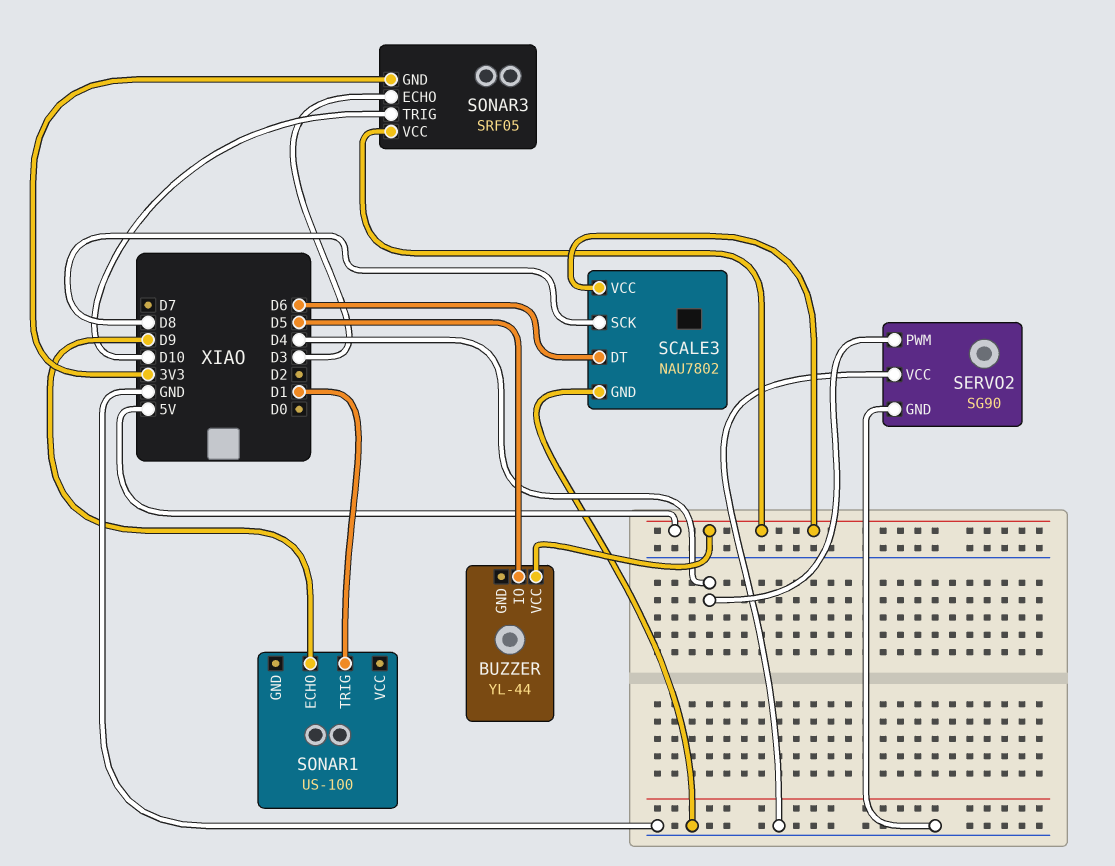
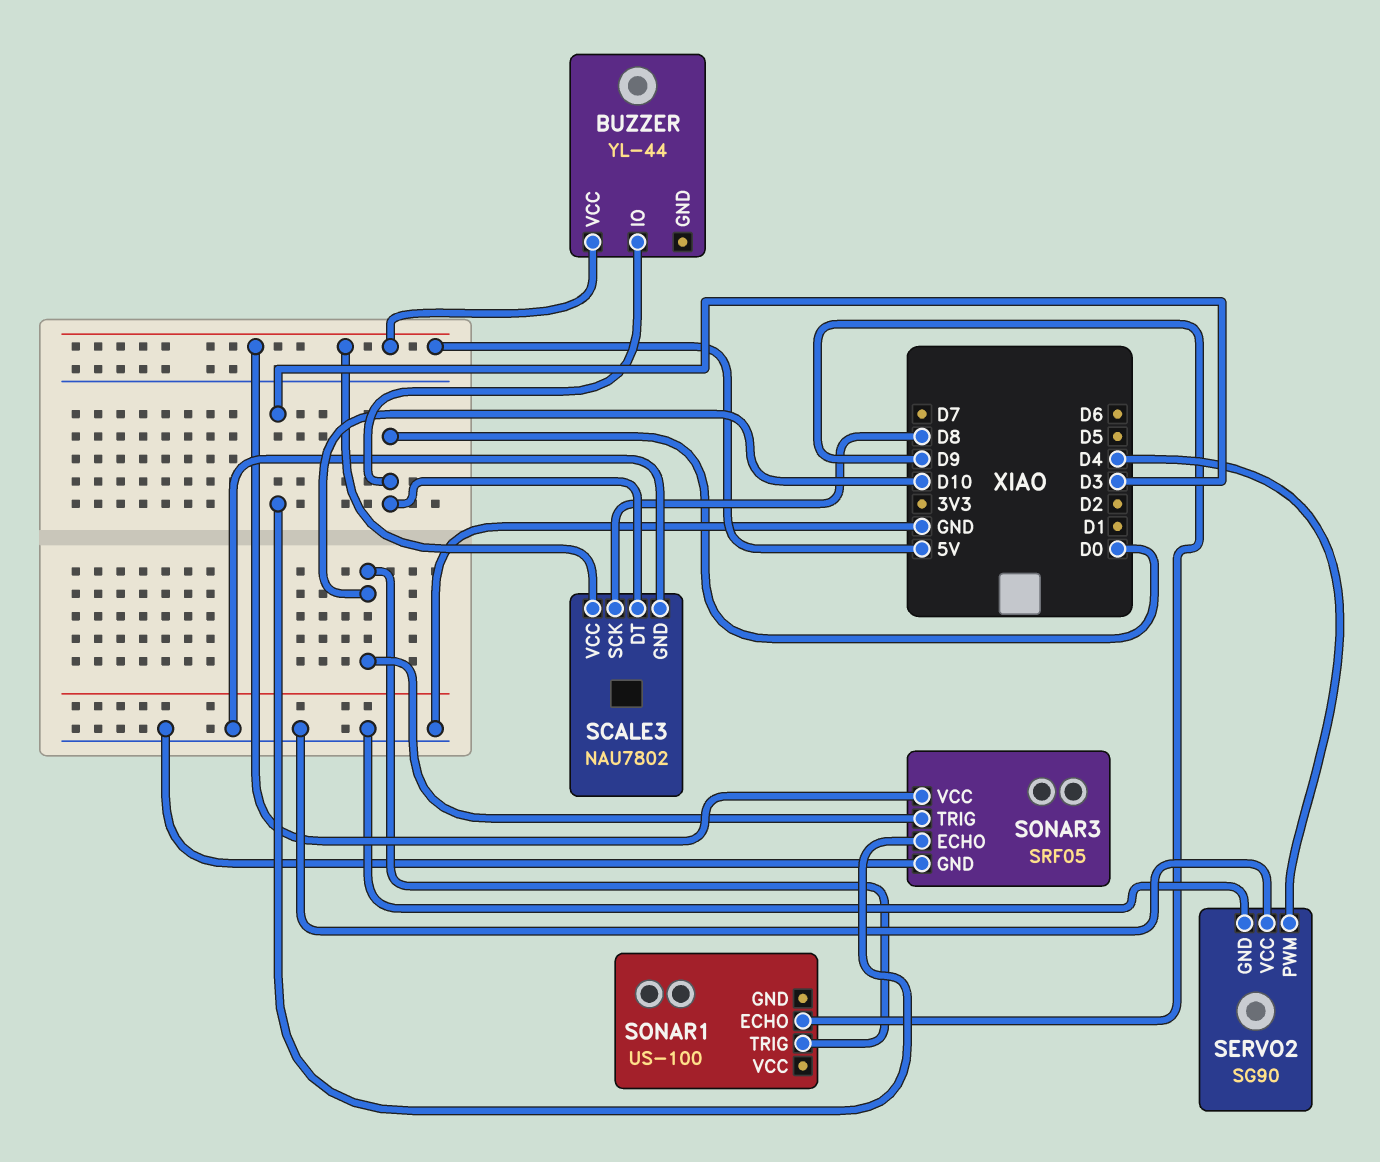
BUZZER pin IO: D5 -> D0
SCALE3 pin DT: D6 -> D0
SONAR1 pin TRIG: D1 -> D10
SONAR3 pin GND: 3V3 -> GND

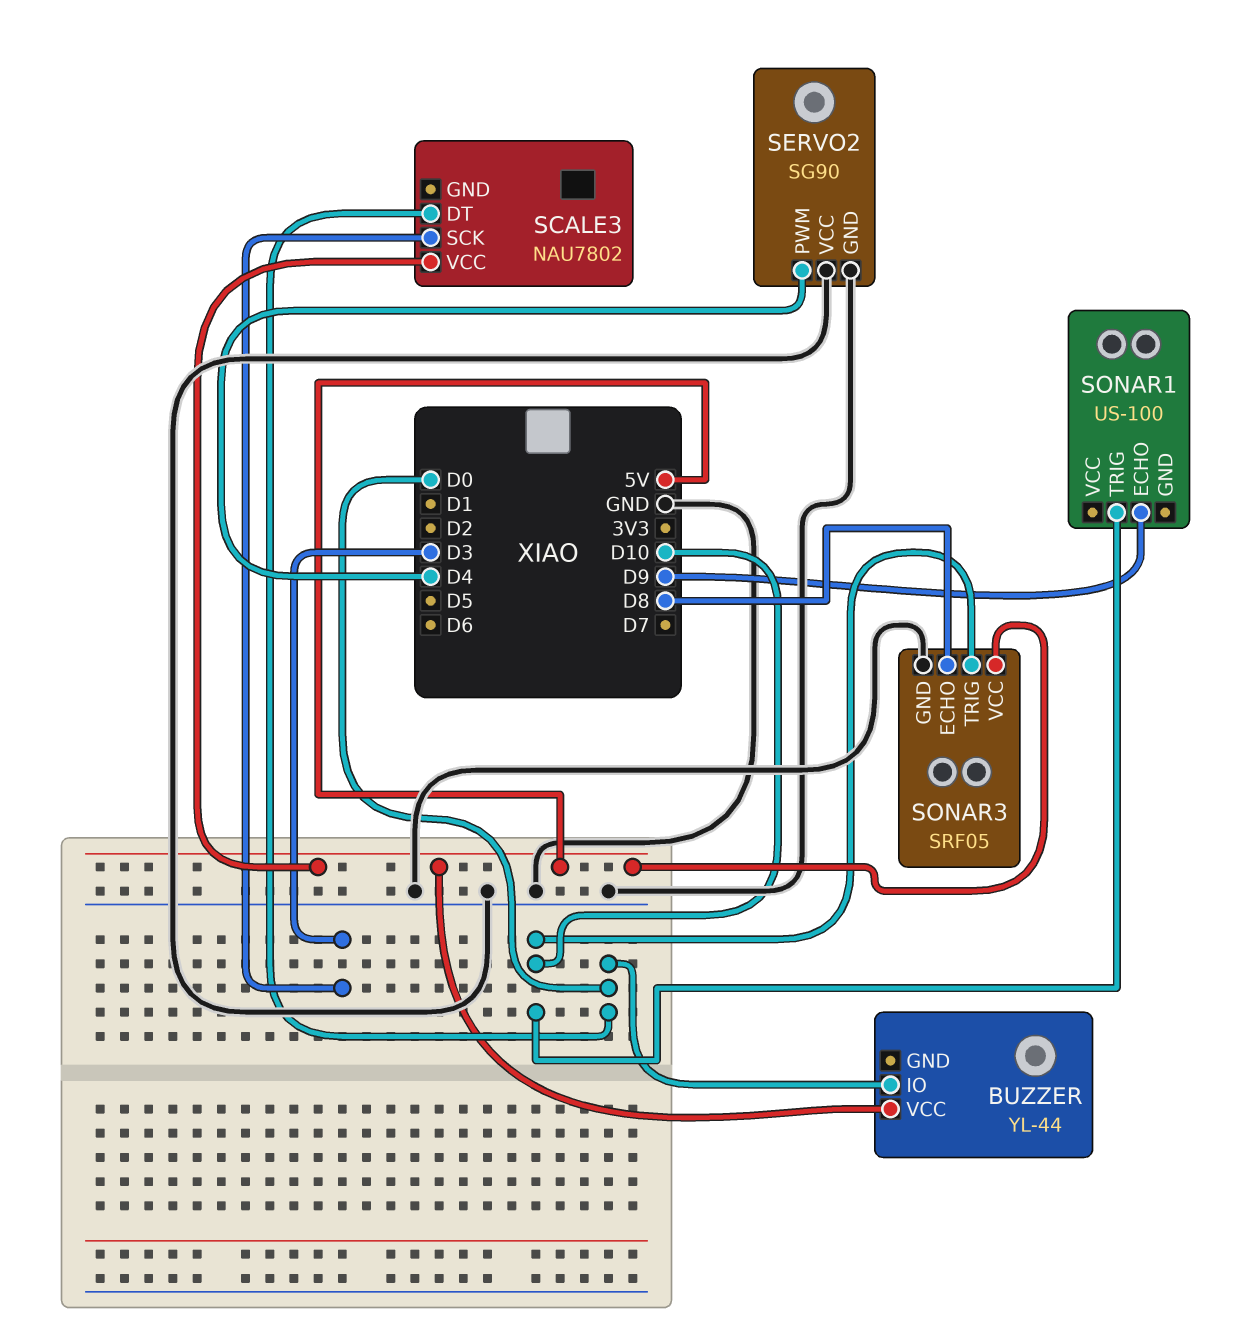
SCALE3 pin GND: GND -> none
SCALE3 pin SCK: D8 -> D3
SONAR3 pin ECHO: D3 -> D8

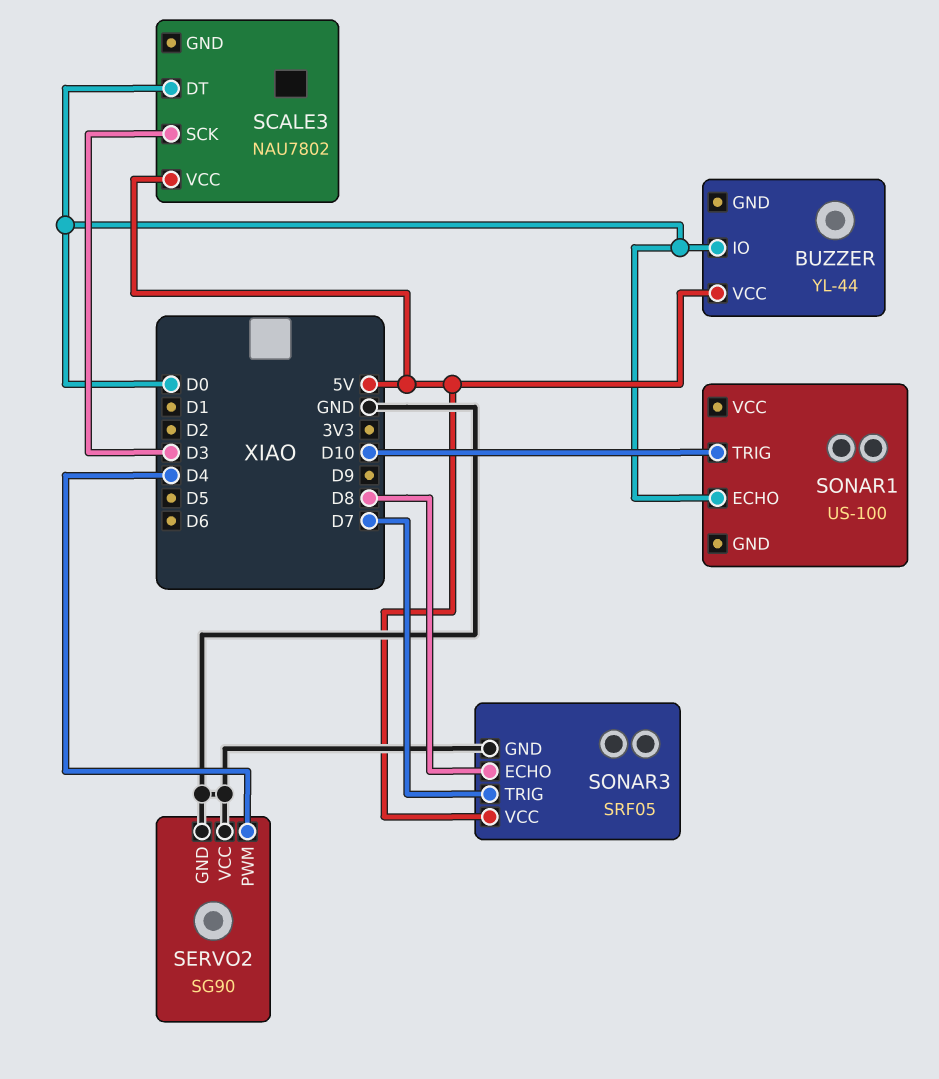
SONAR1 pin ECHO: D9 -> D0
SONAR3 pin TRIG: D10 -> D7

